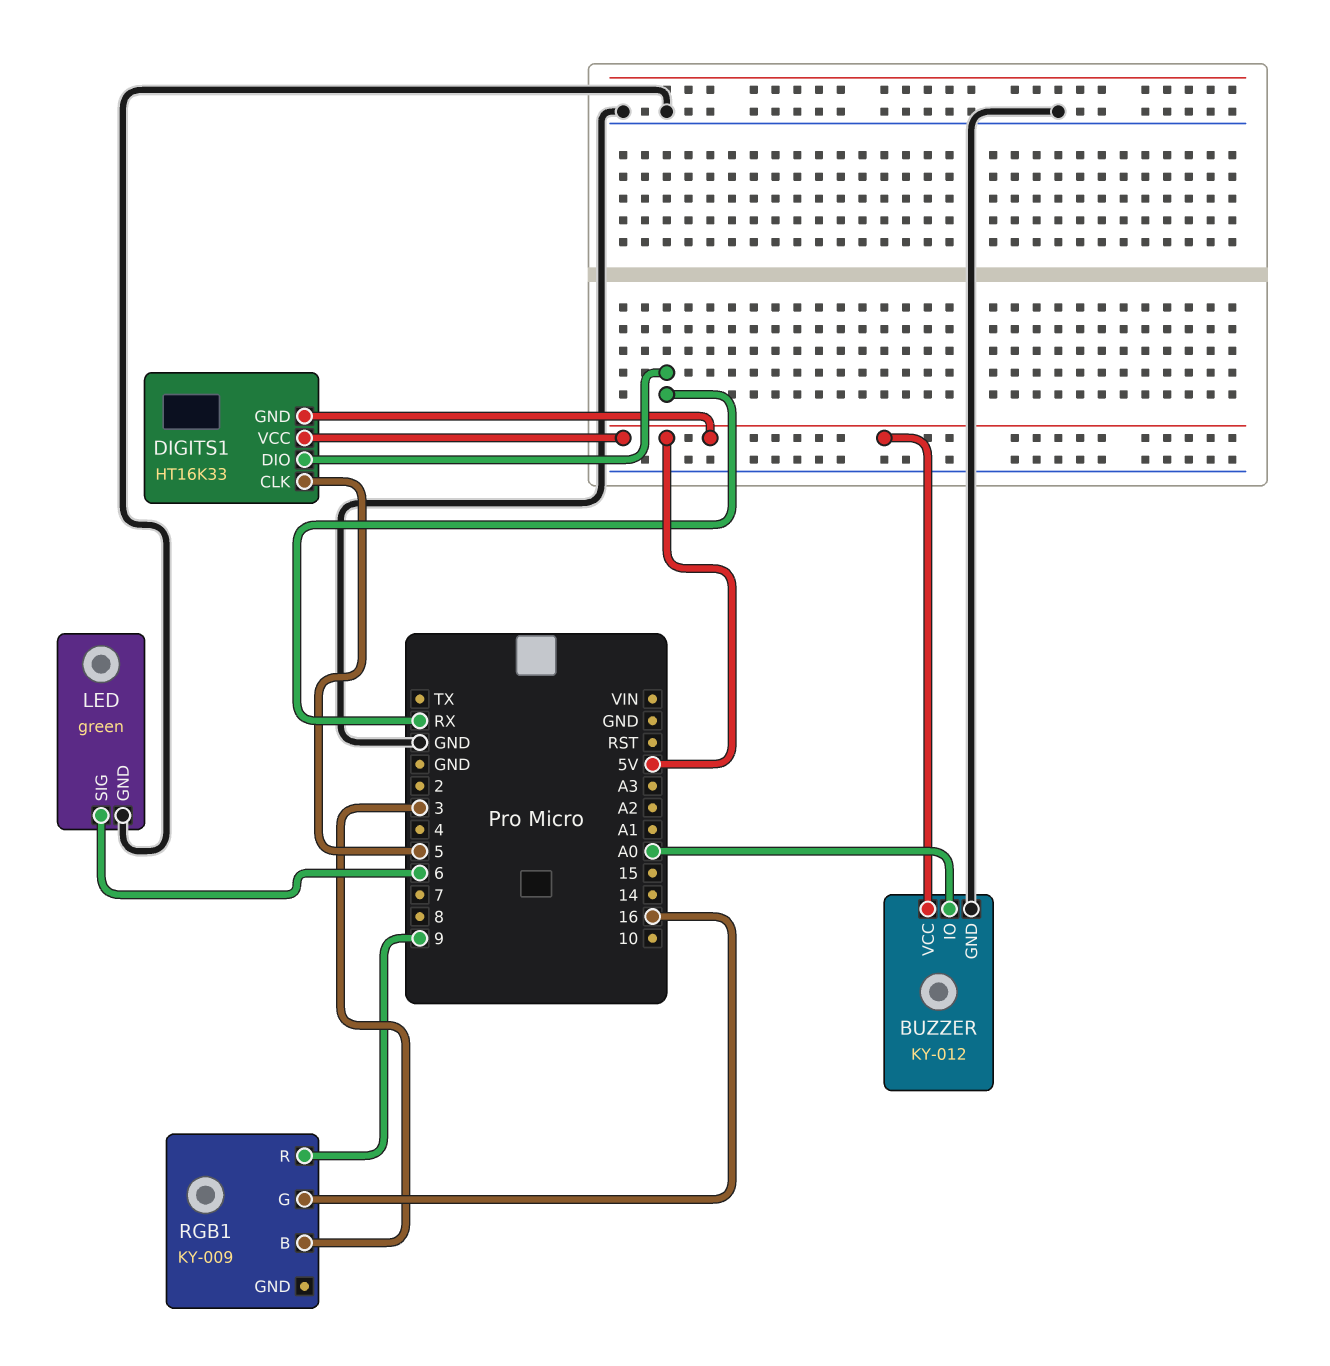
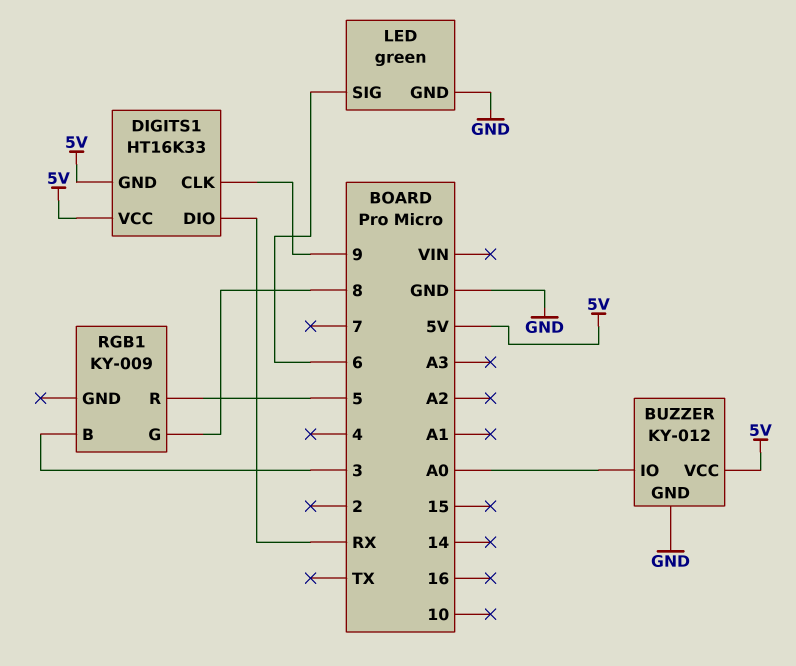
DIGITS1 pin CLK: 5 -> 9
RGB1 pin G: 16 -> 8
RGB1 pin R: 9 -> 5

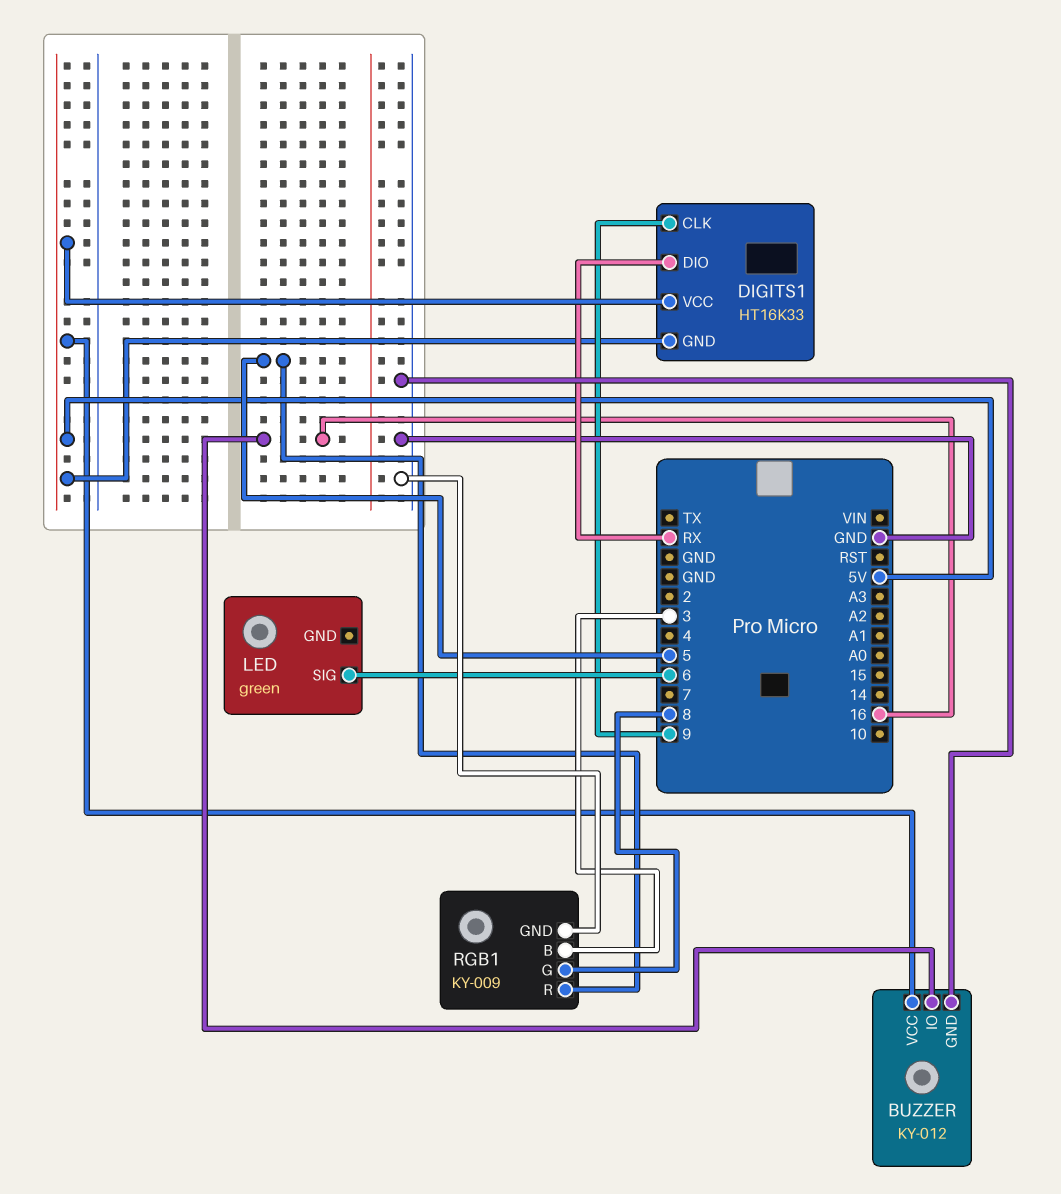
BUZZER pin IO: A0 -> 16
LED pin GND: GND -> none
RGB1 pin GND: none -> GND

